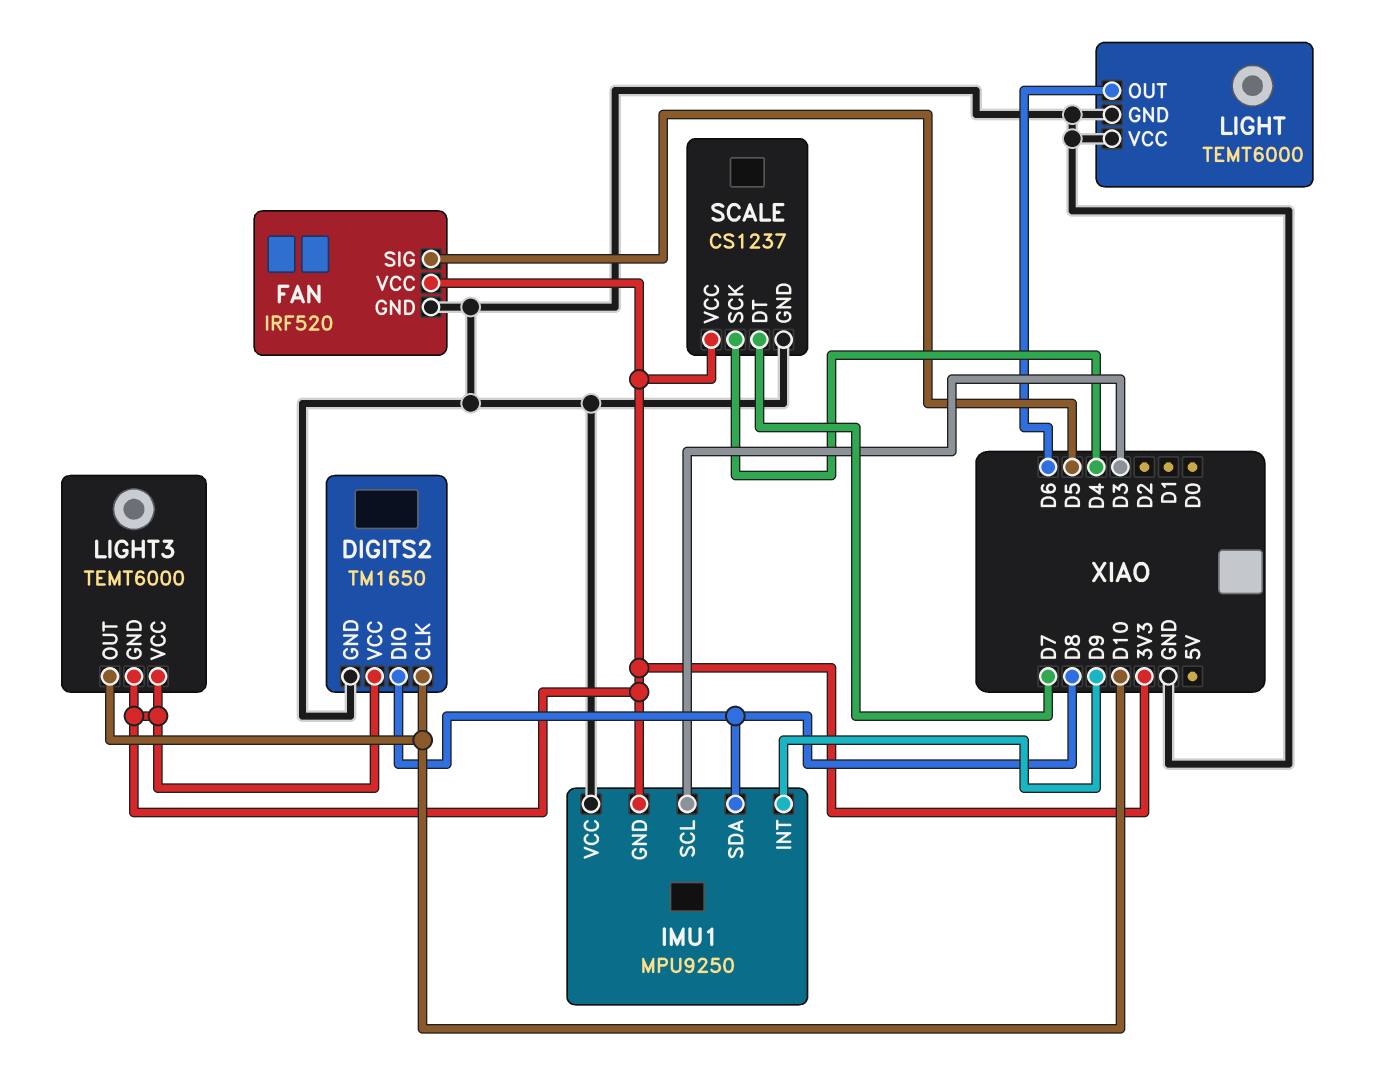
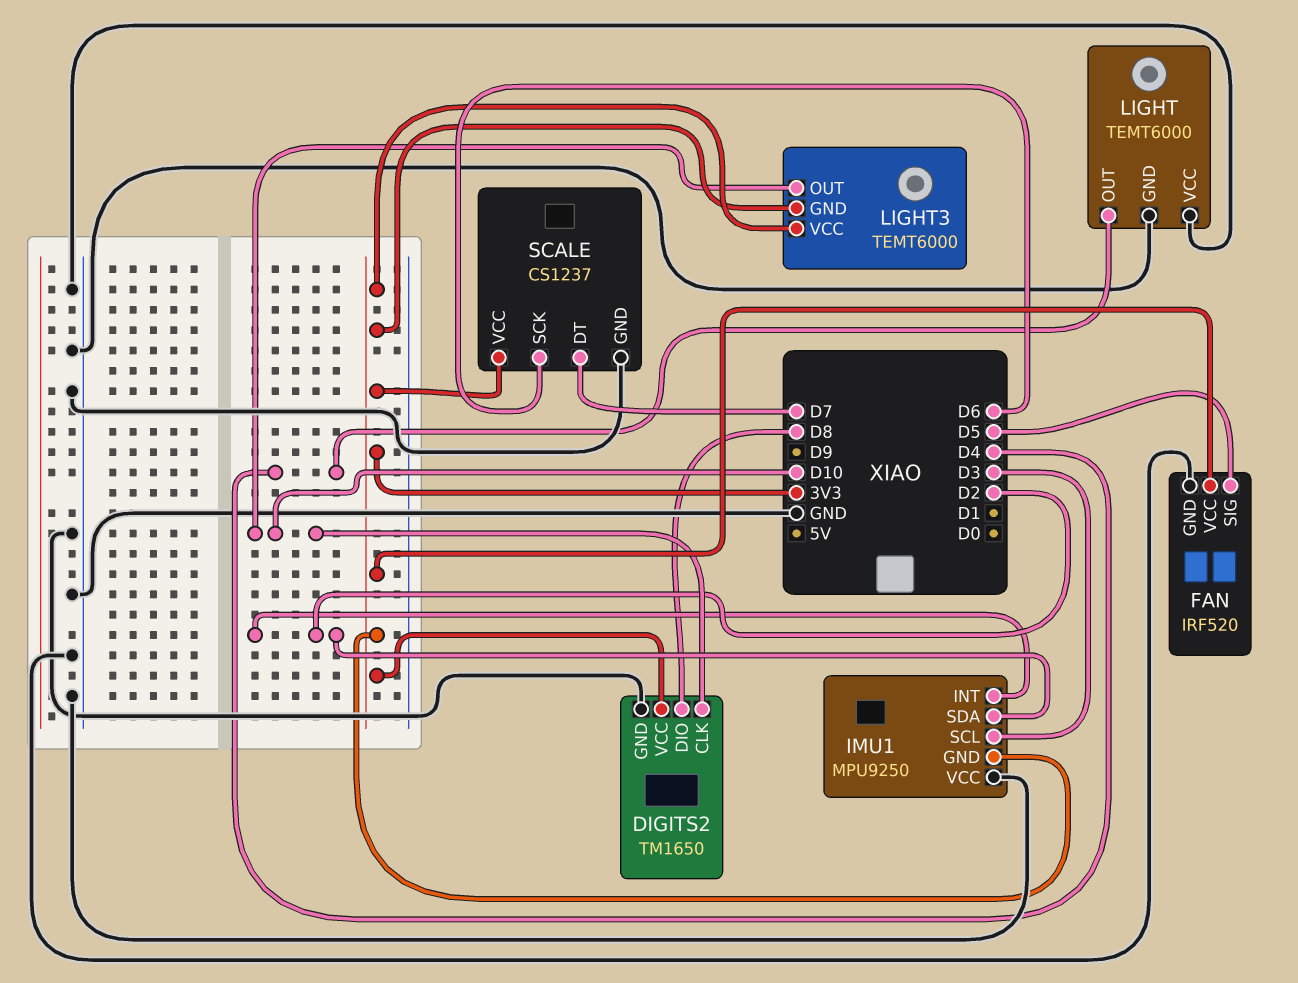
IMU1 pin INT: D9 -> D2
IMU1 pin SDA: D8 -> D2
LIGHT pin OUT: D6 -> D4
SCALE pin SCK: D4 -> D6

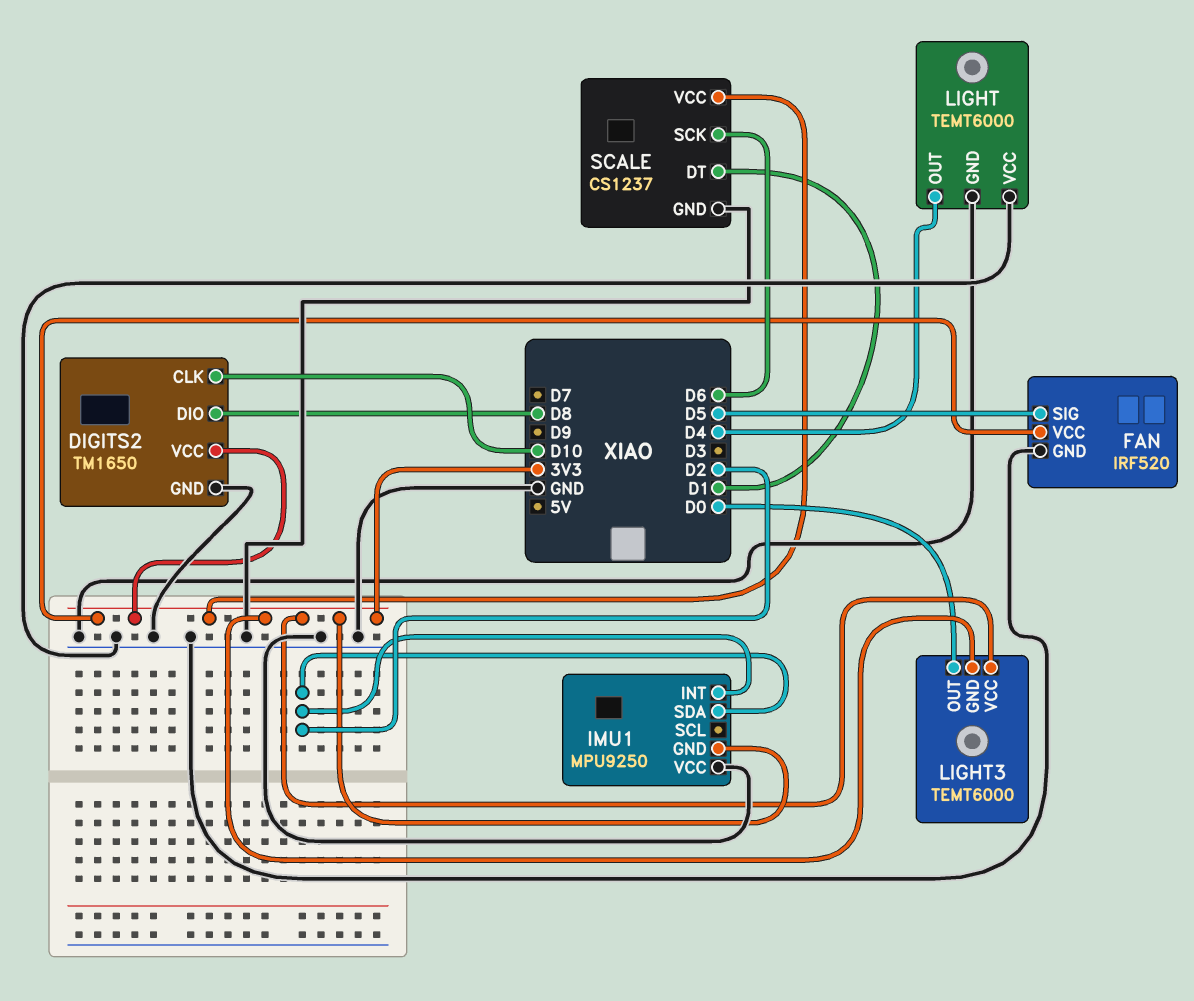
IMU1 pin SCL: D3 -> none
LIGHT3 pin OUT: D10 -> D0
SCALE pin DT: D7 -> D1

